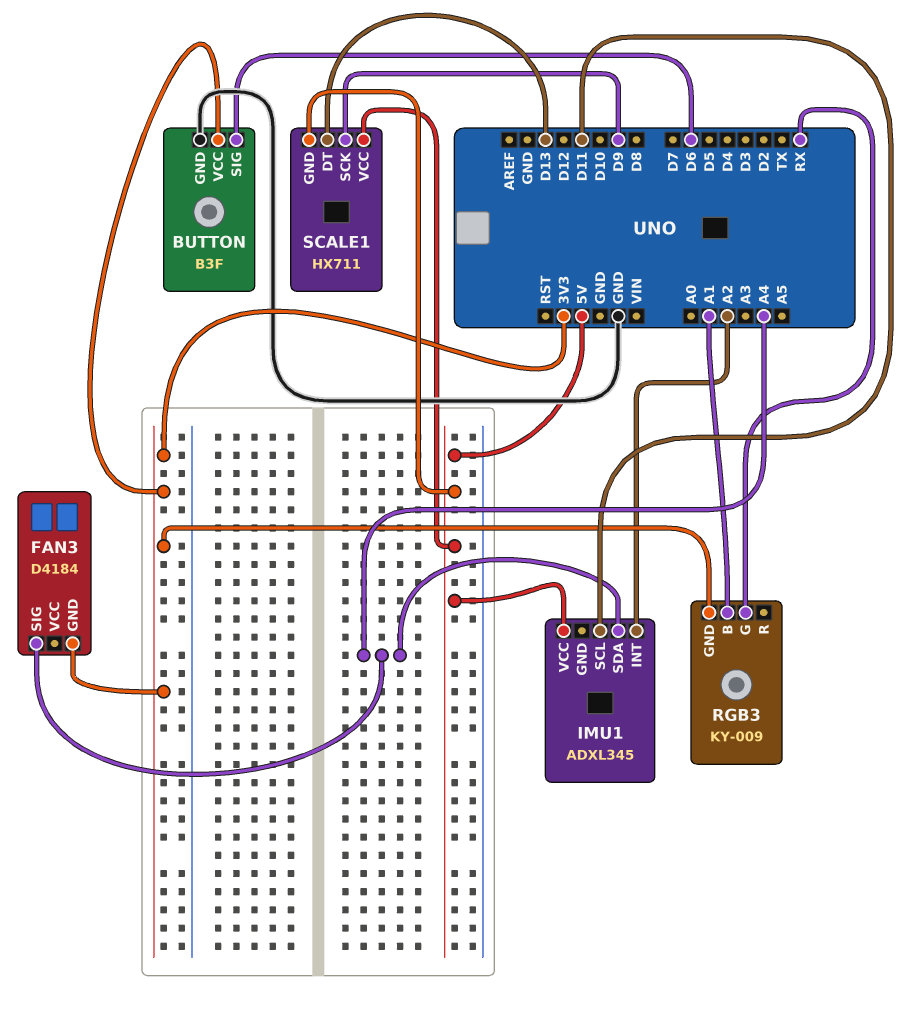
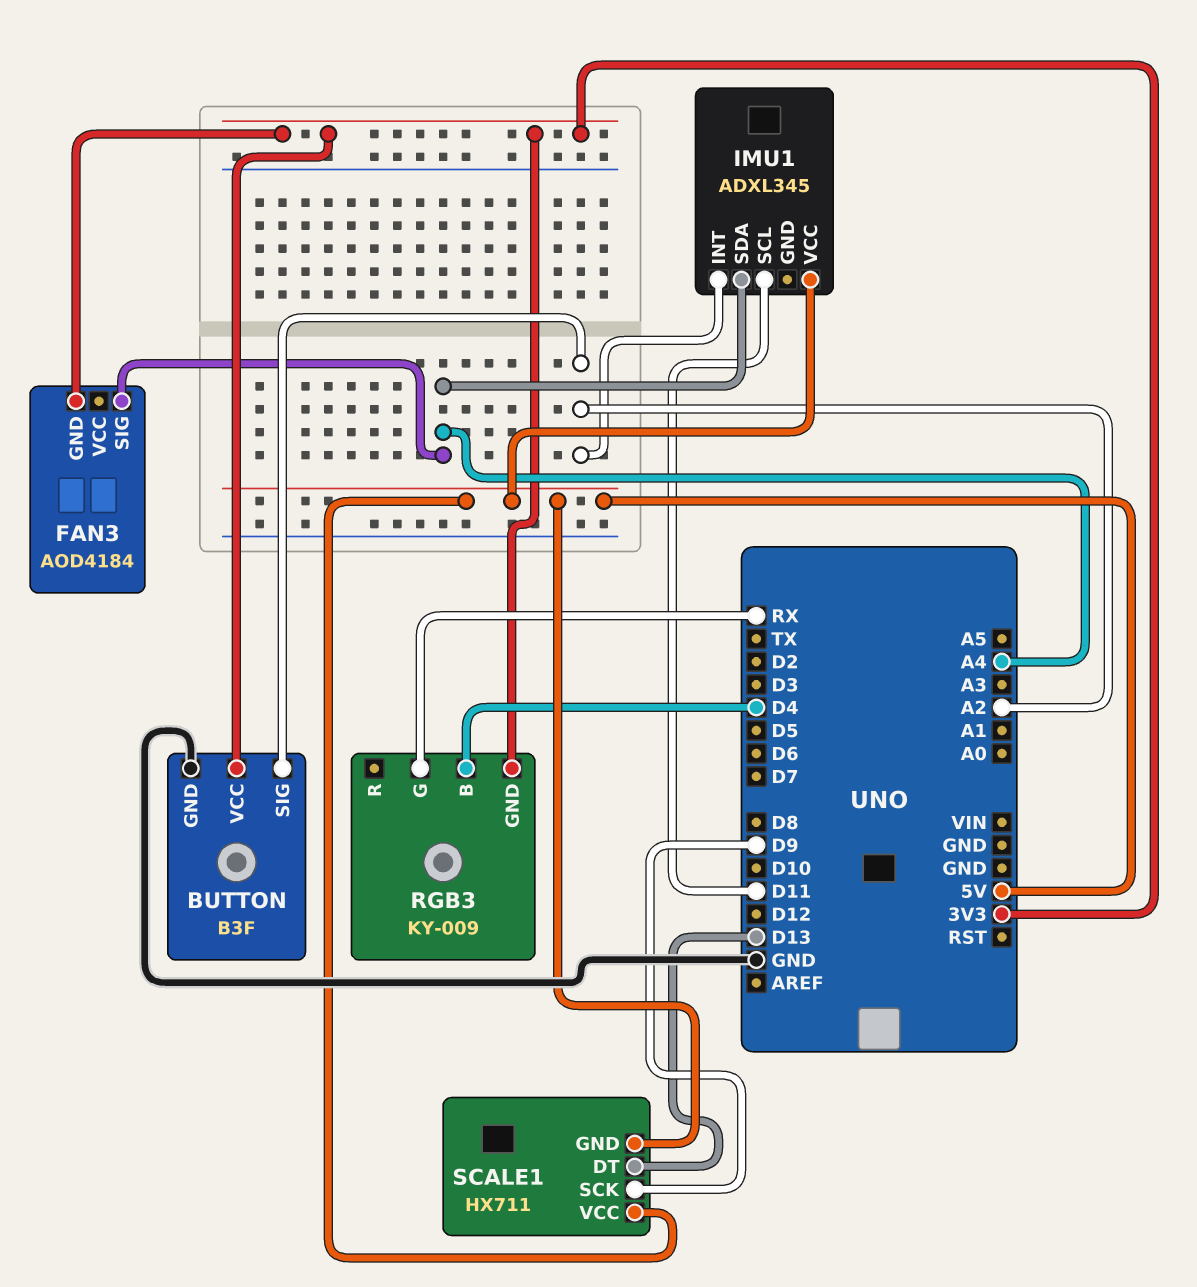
BUTTON pin SIG: D6 -> A2
FAN3: D4184 -> AOD4184
RGB3 pin B: A1 -> D4

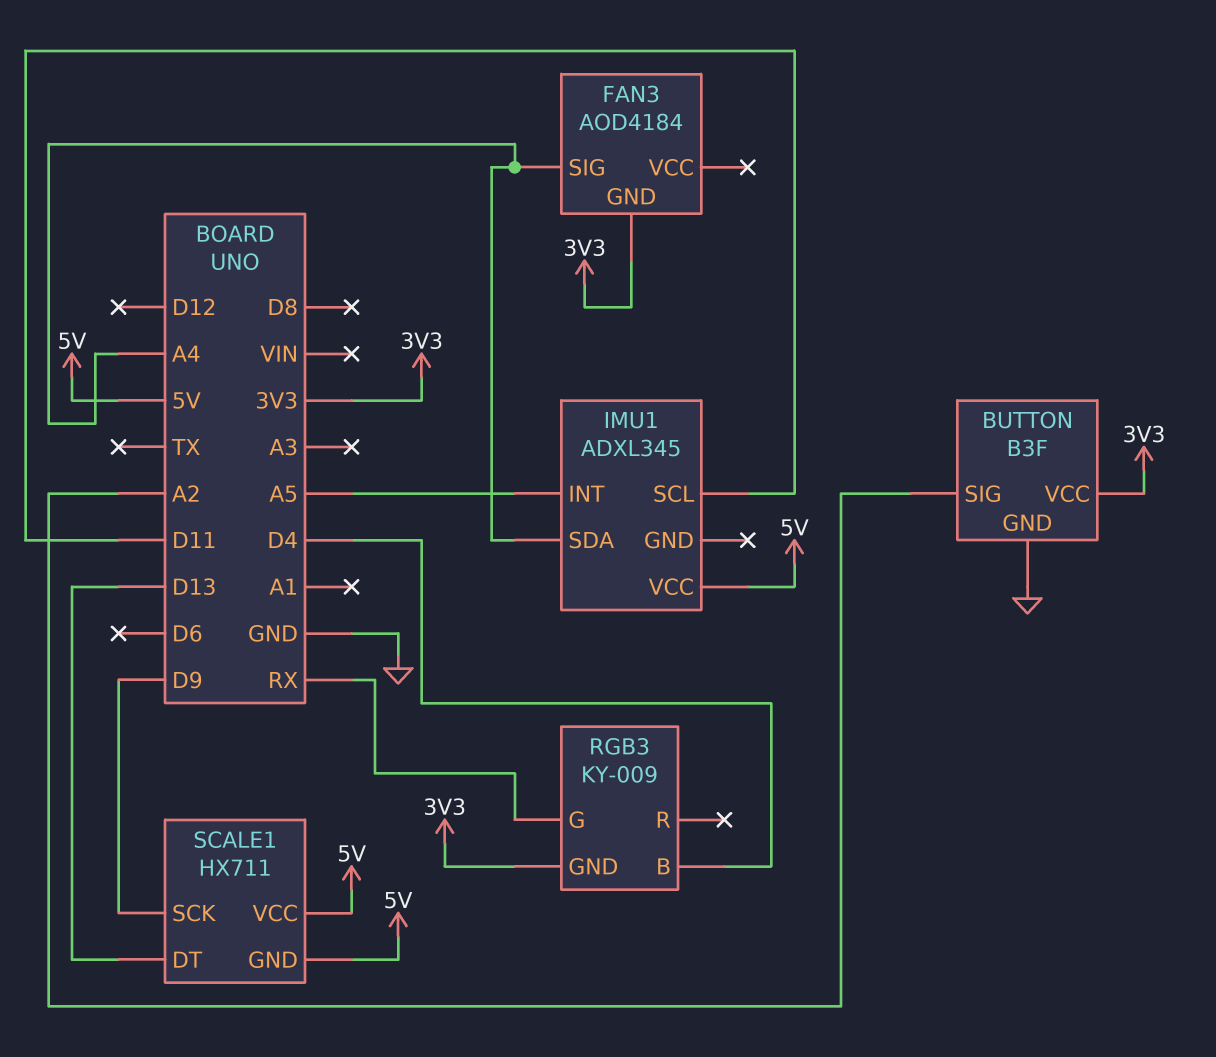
IMU1 pin INT: A2 -> A5

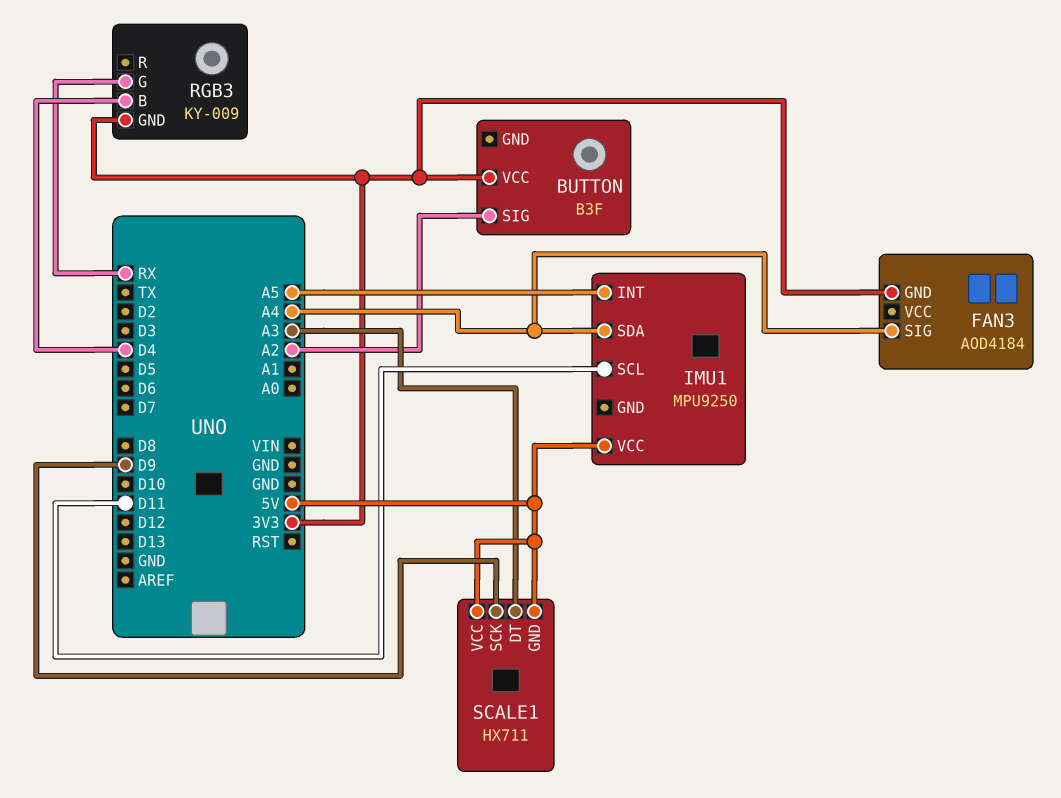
BUTTON pin GND: GND -> none
IMU1: ADXL345 -> MPU9250
SCALE1 pin DT: D13 -> A3

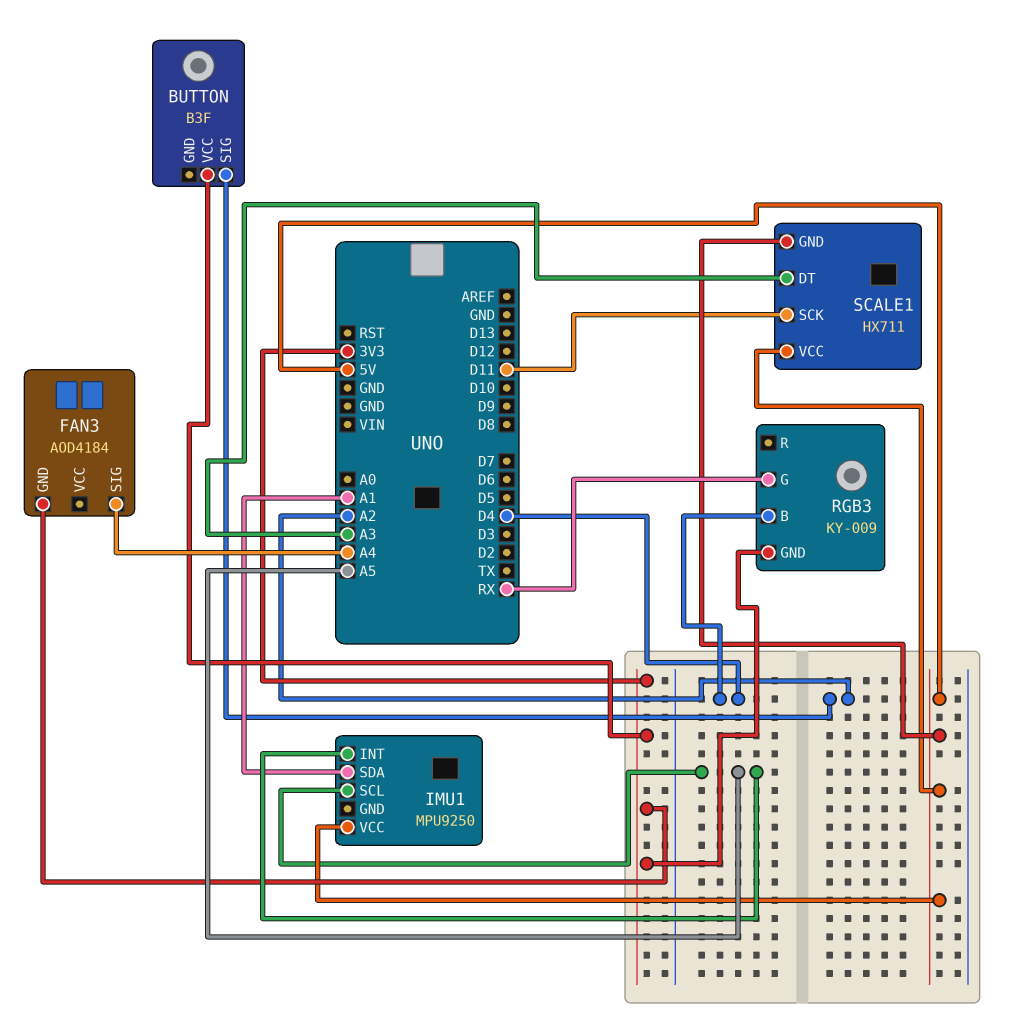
IMU1 pin SCL: D11 -> A5
IMU1 pin SDA: A4 -> A1
SCALE1 pin SCK: D9 -> D11

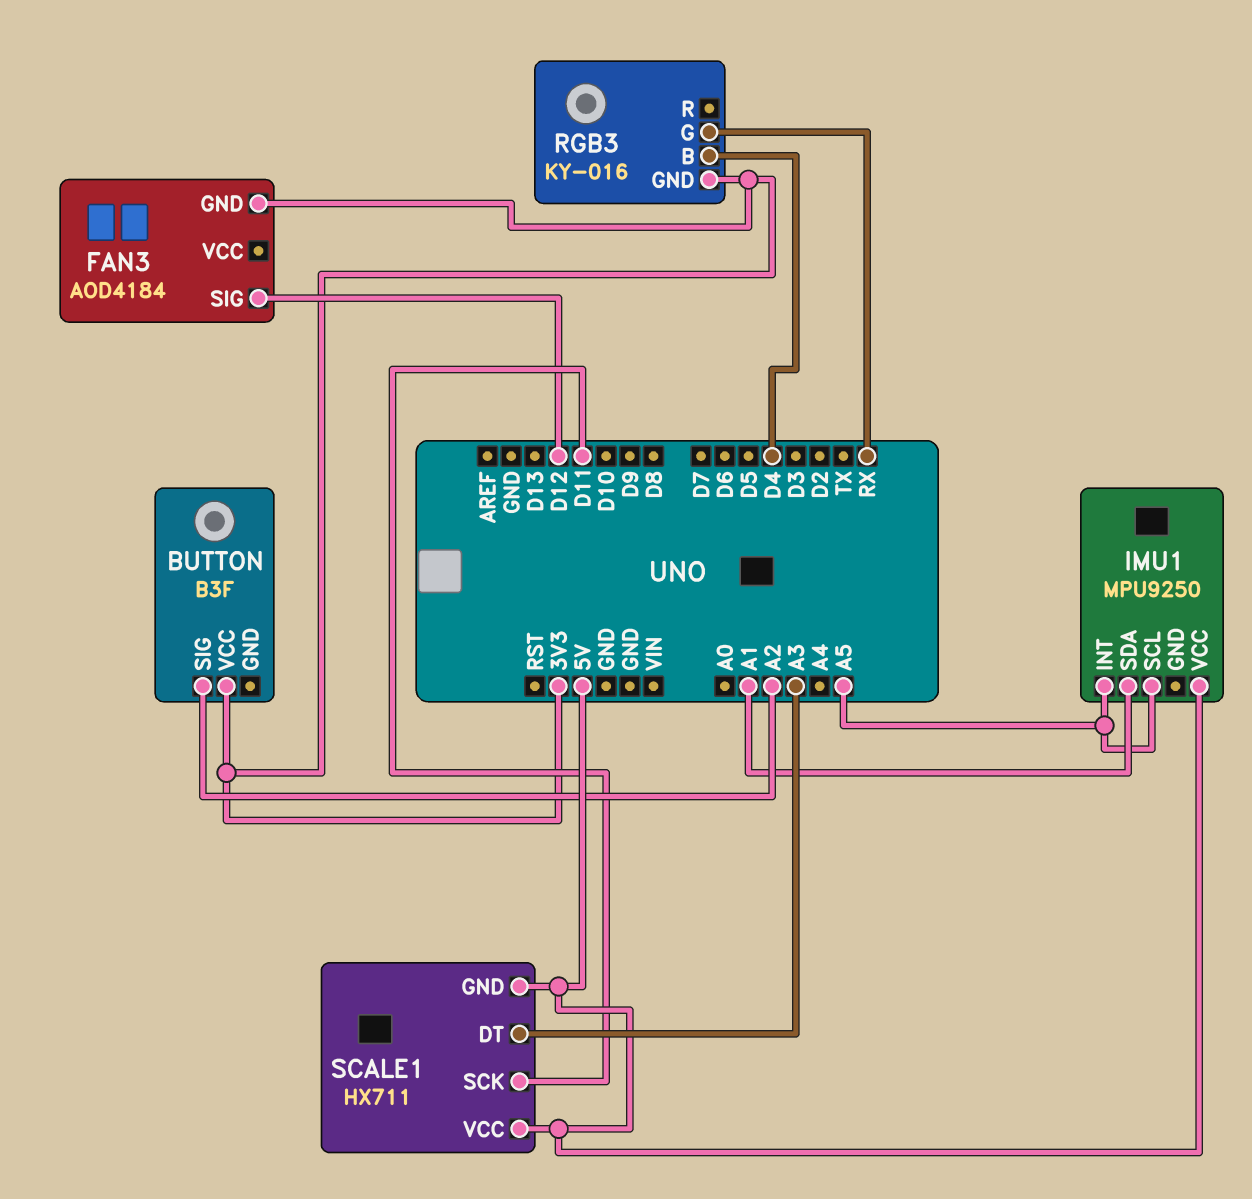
FAN3 pin SIG: A4 -> D12
RGB3: KY-009 -> KY-016

